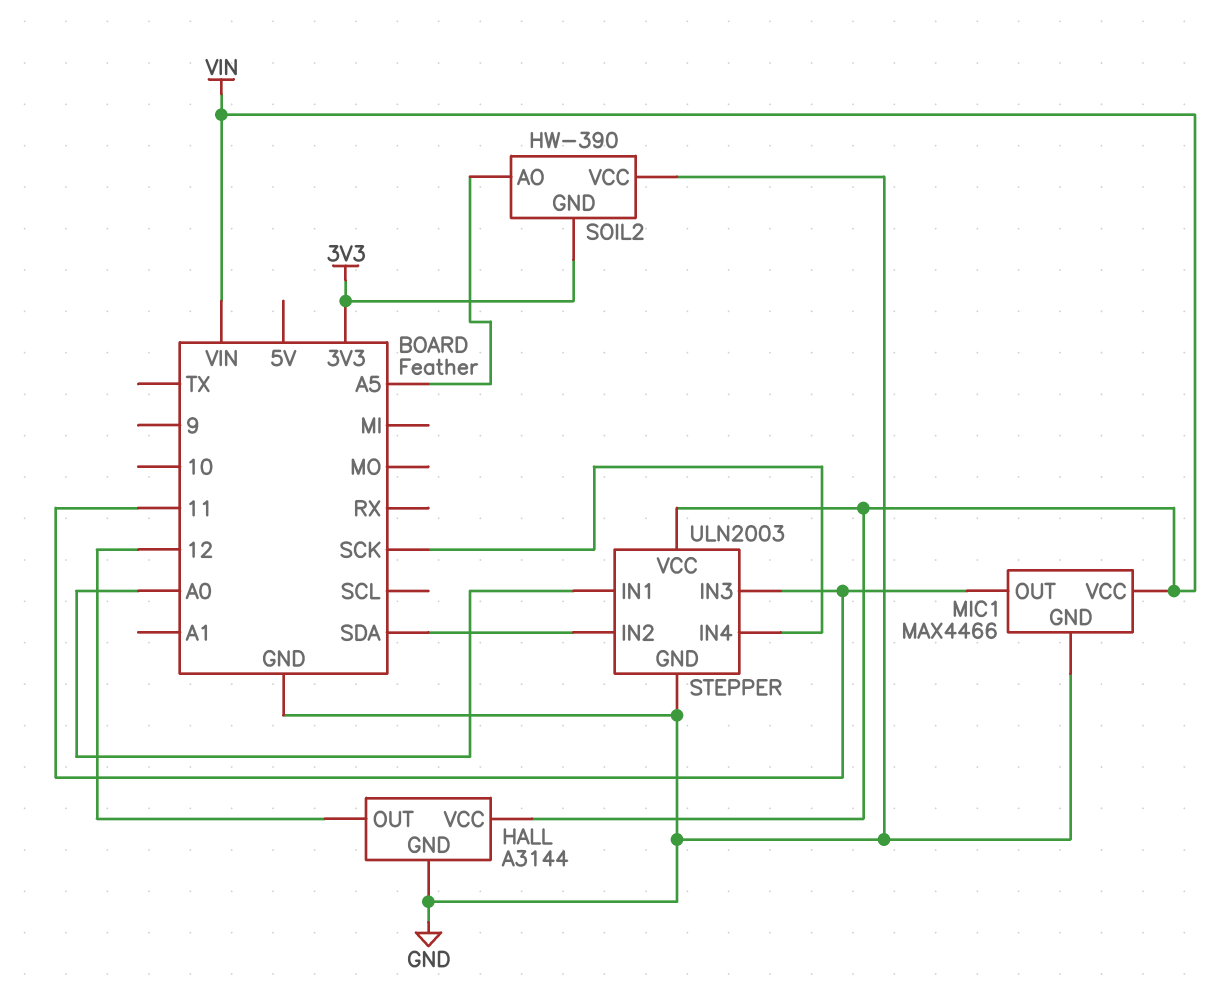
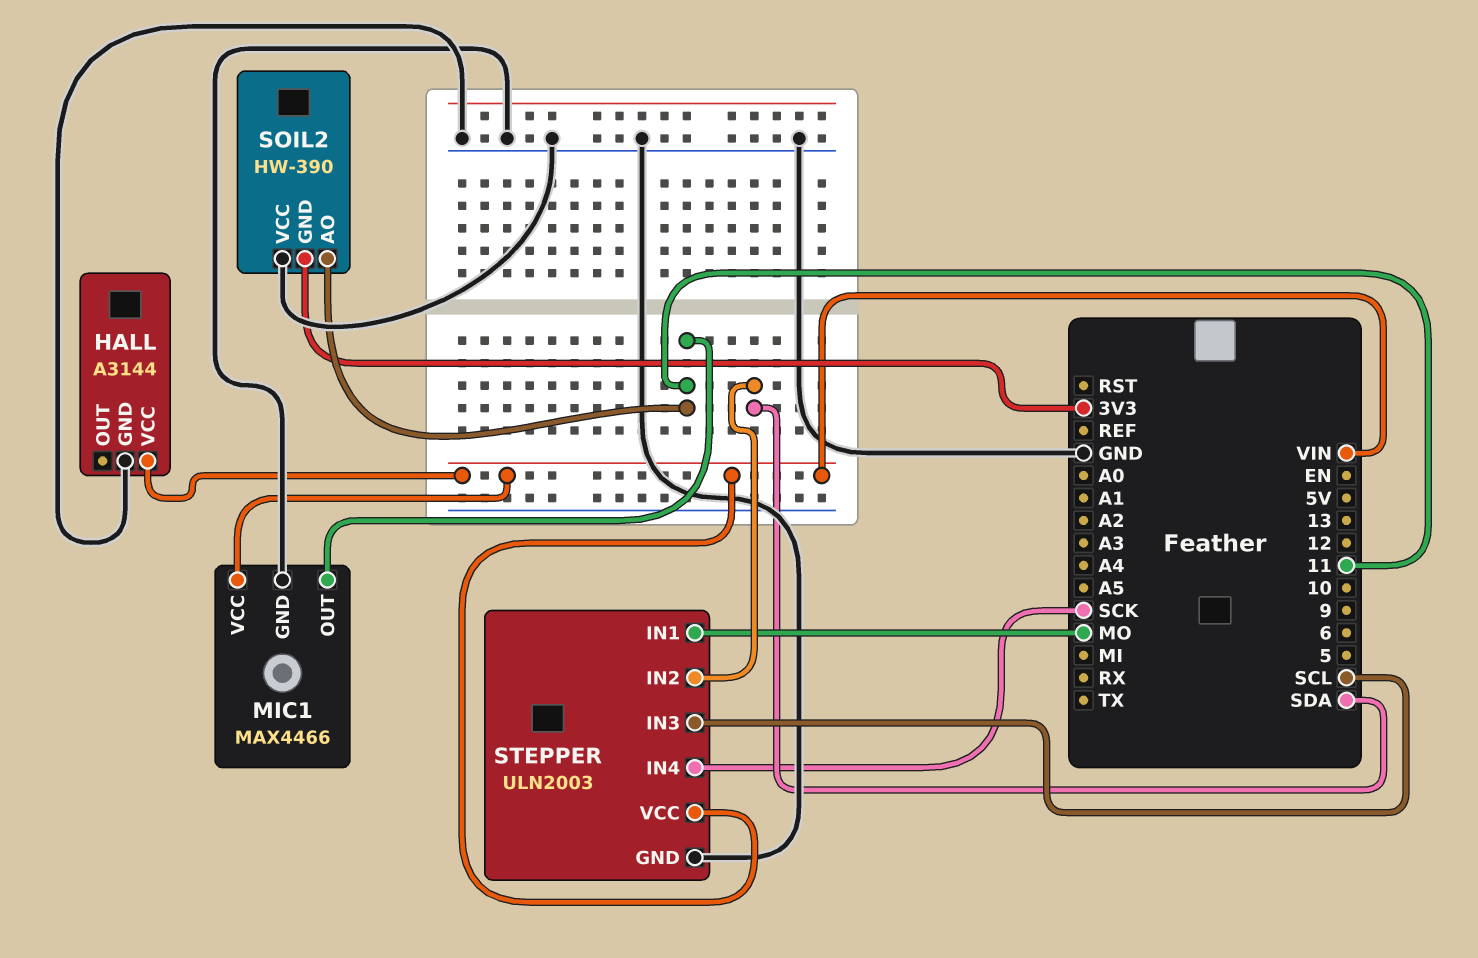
HALL pin OUT: 12 -> none
SOIL2 pin AO: A5 -> 11
STEPPER pin IN1: A0 -> MO
STEPPER pin IN3: 11 -> SCL

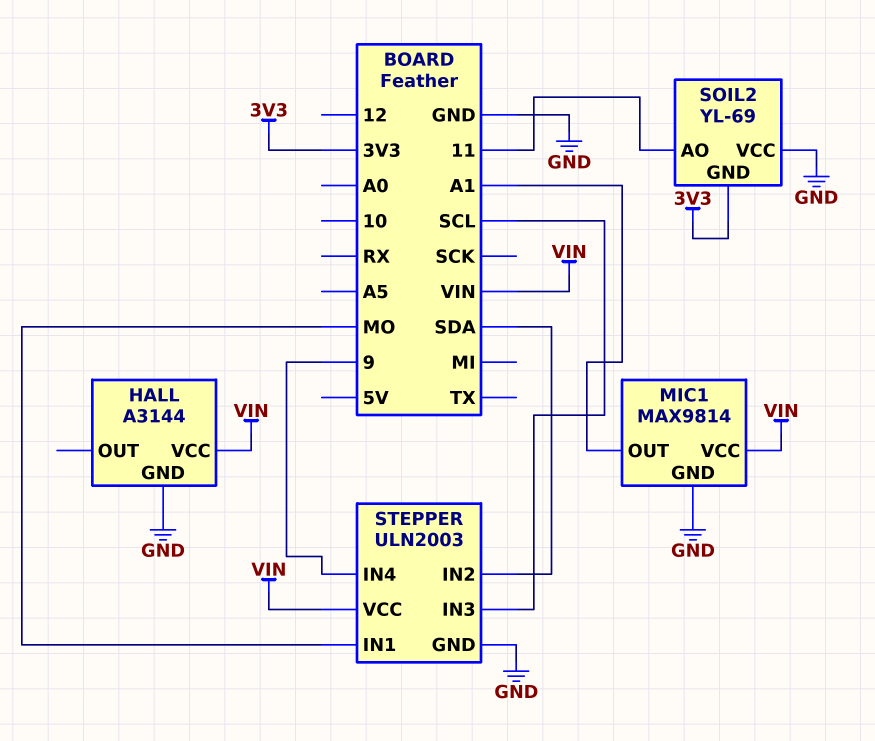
MIC1: MAX4466 -> MAX9814
MIC1 pin OUT: 11 -> A1
SOIL2: HW-390 -> YL-69
STEPPER pin IN4: SCK -> 9

